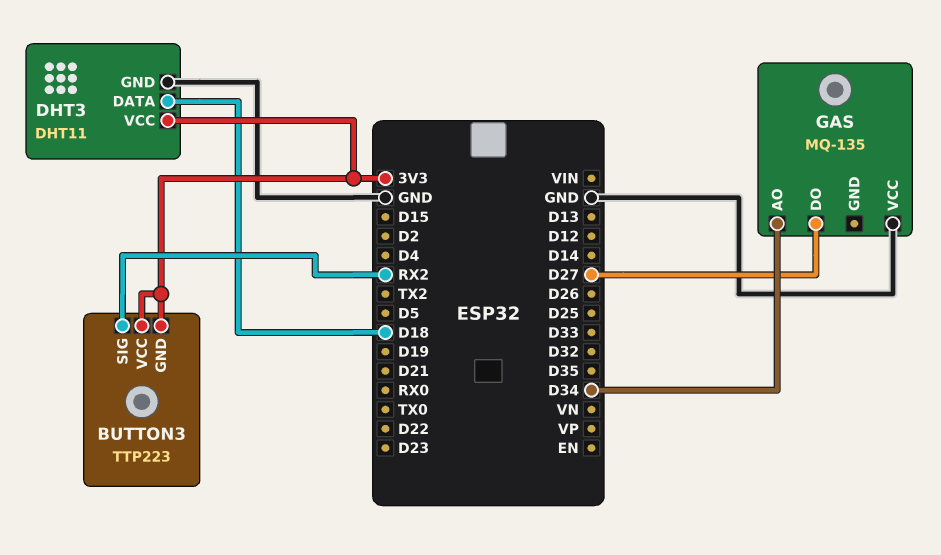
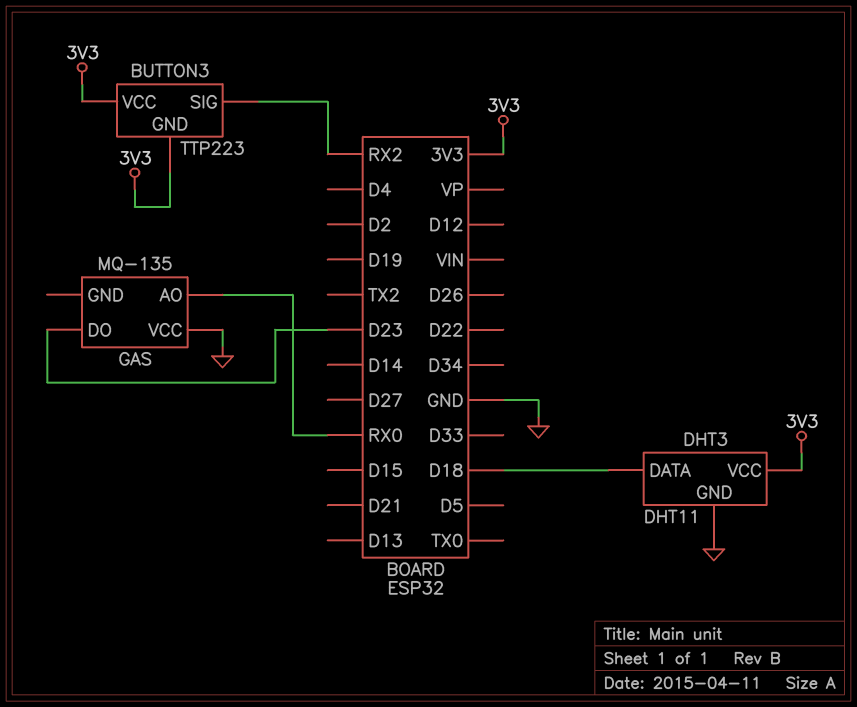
GAS pin AO: D34 -> RX0
GAS pin DO: D27 -> D23

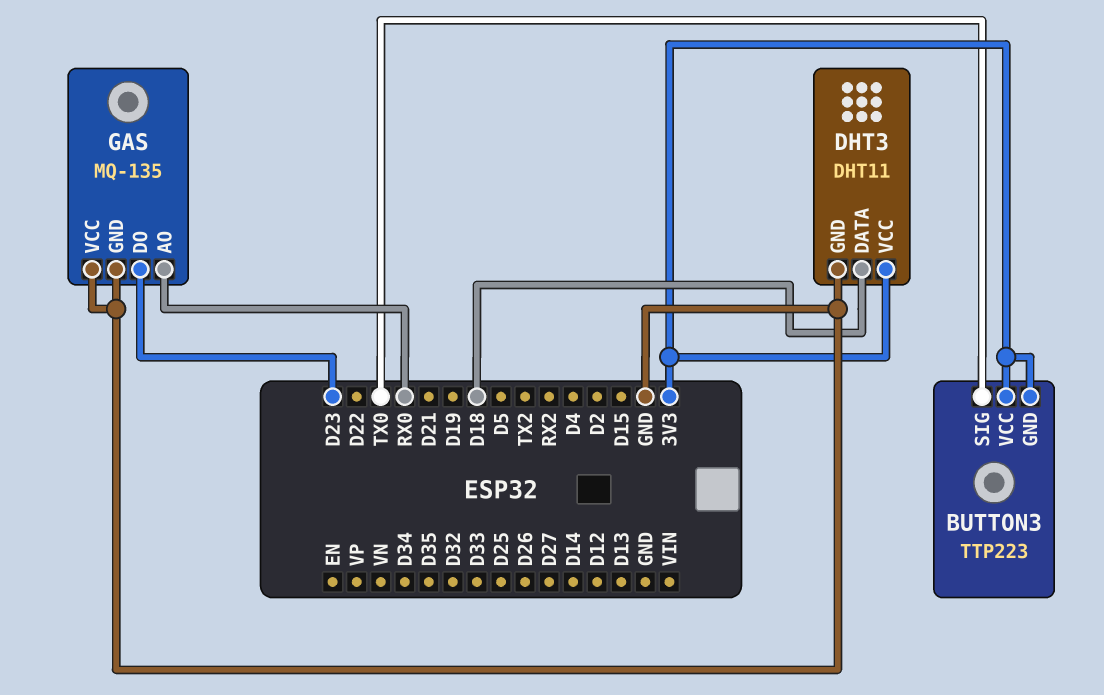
BUTTON3 pin SIG: RX2 -> TX0
GAS pin GND: none -> GND

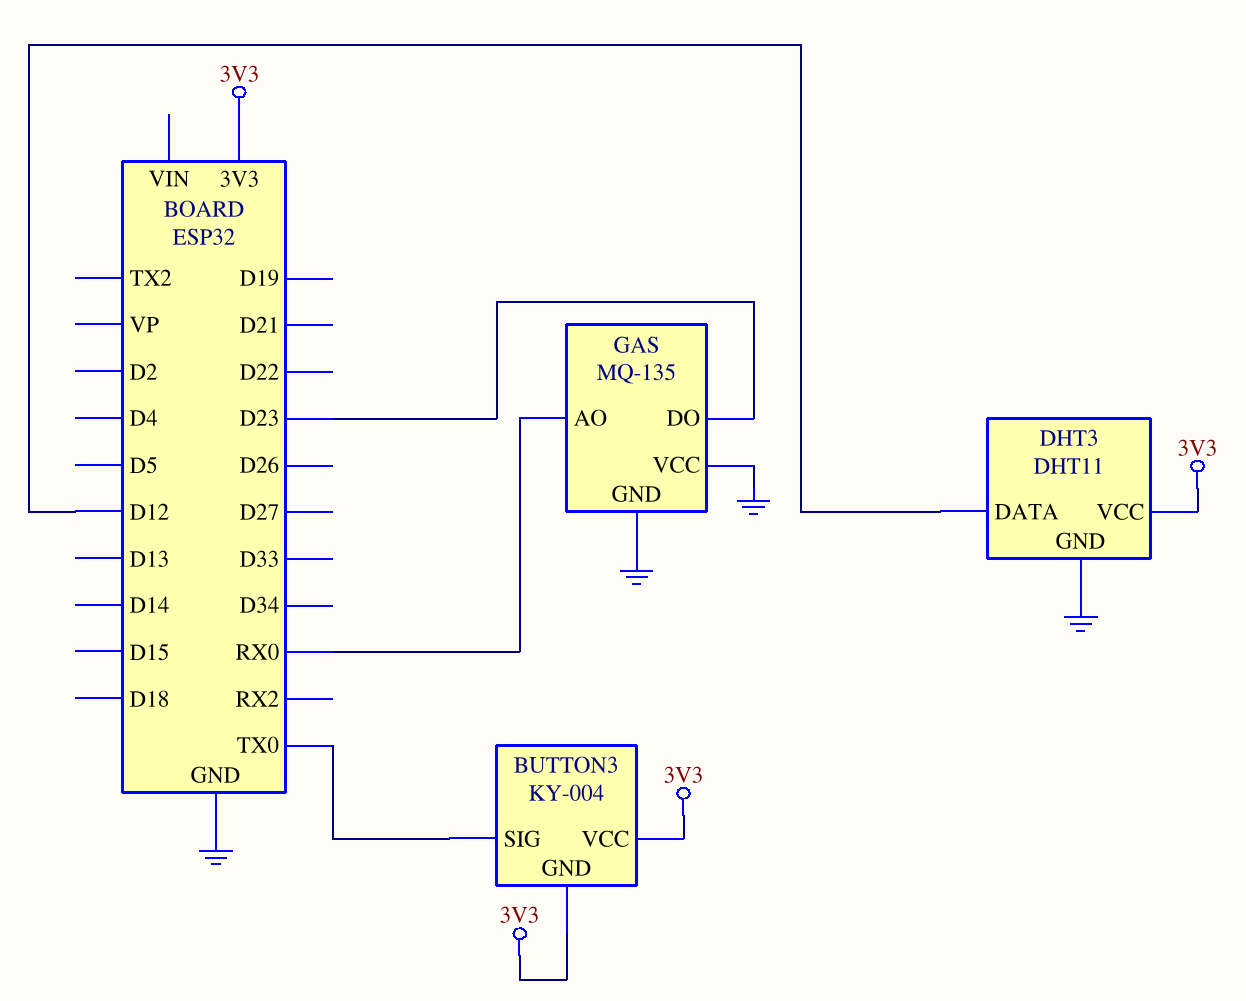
BUTTON3: TTP223 -> KY-004
DHT3 pin DATA: D18 -> D12

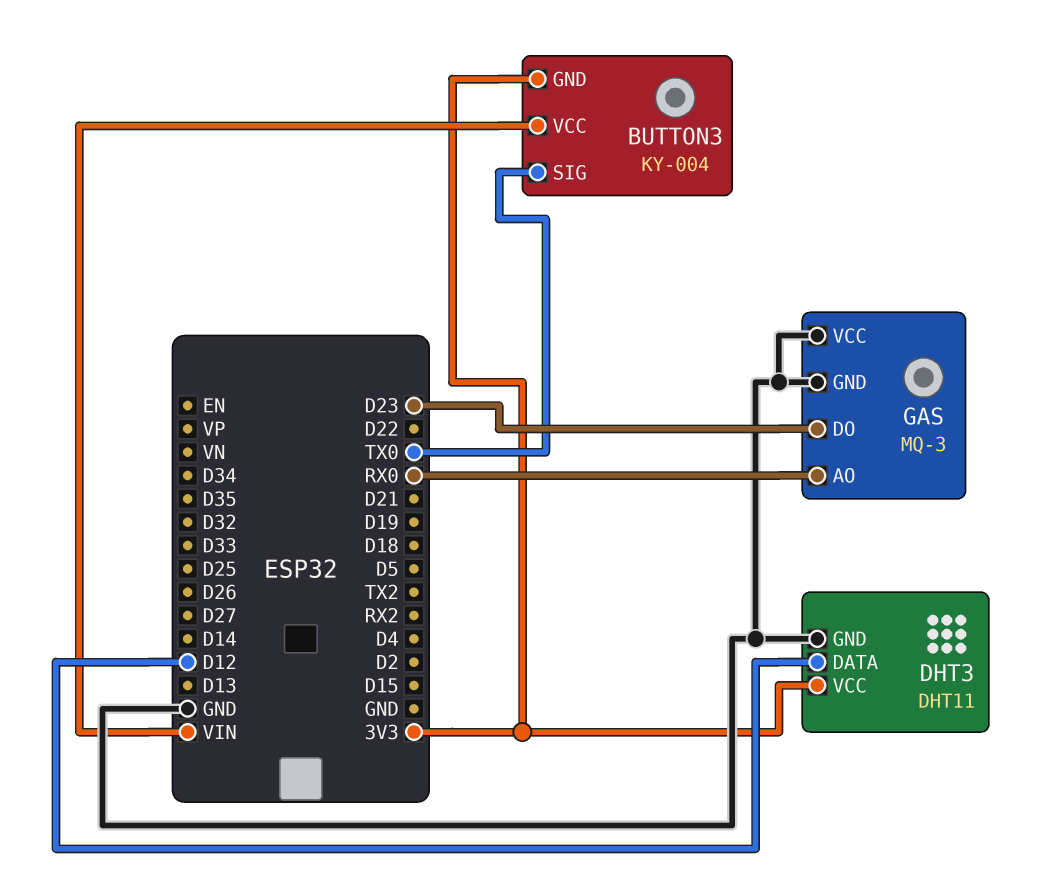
BUTTON3 pin VCC: 3V3 -> VIN
GAS: MQ-135 -> MQ-3

